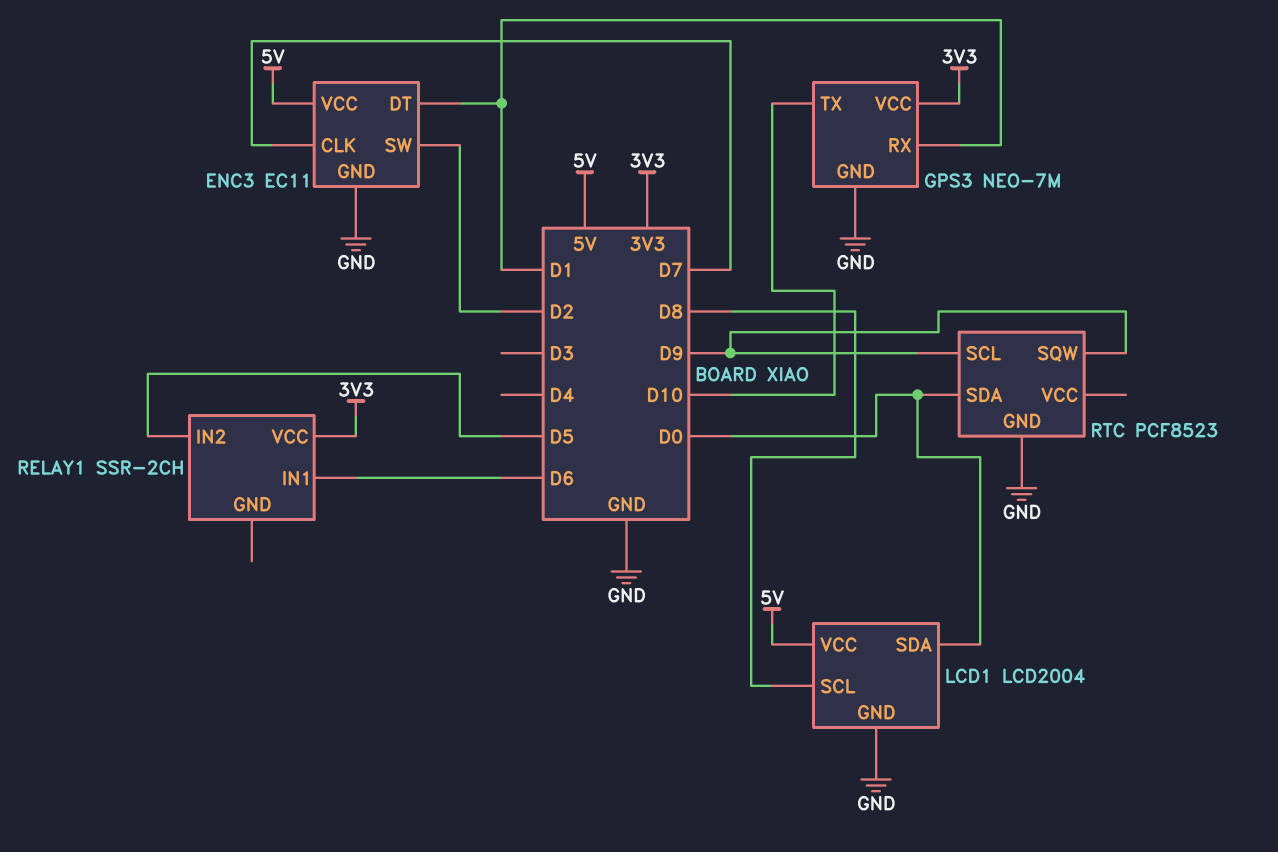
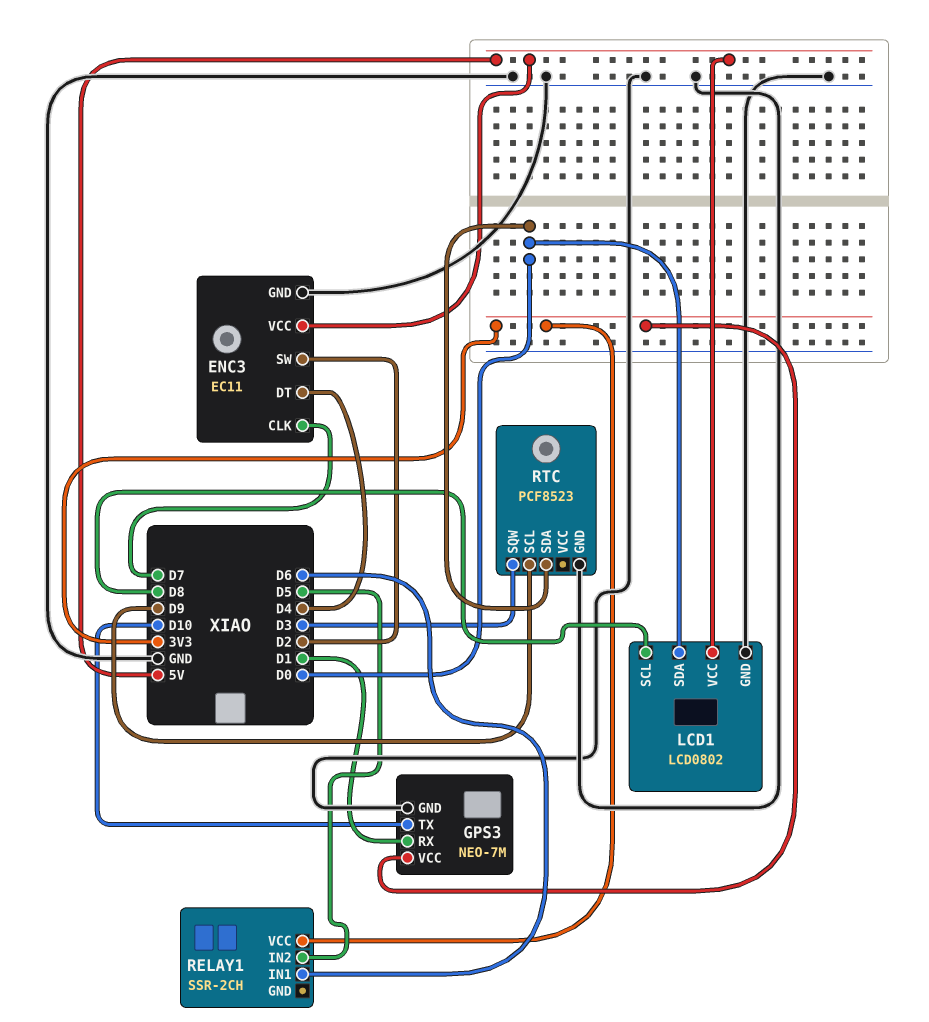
ENC3 pin DT: D1 -> D4
LCD1: LCD2004 -> LCD0802
RTC pin SQW: D9 -> D3

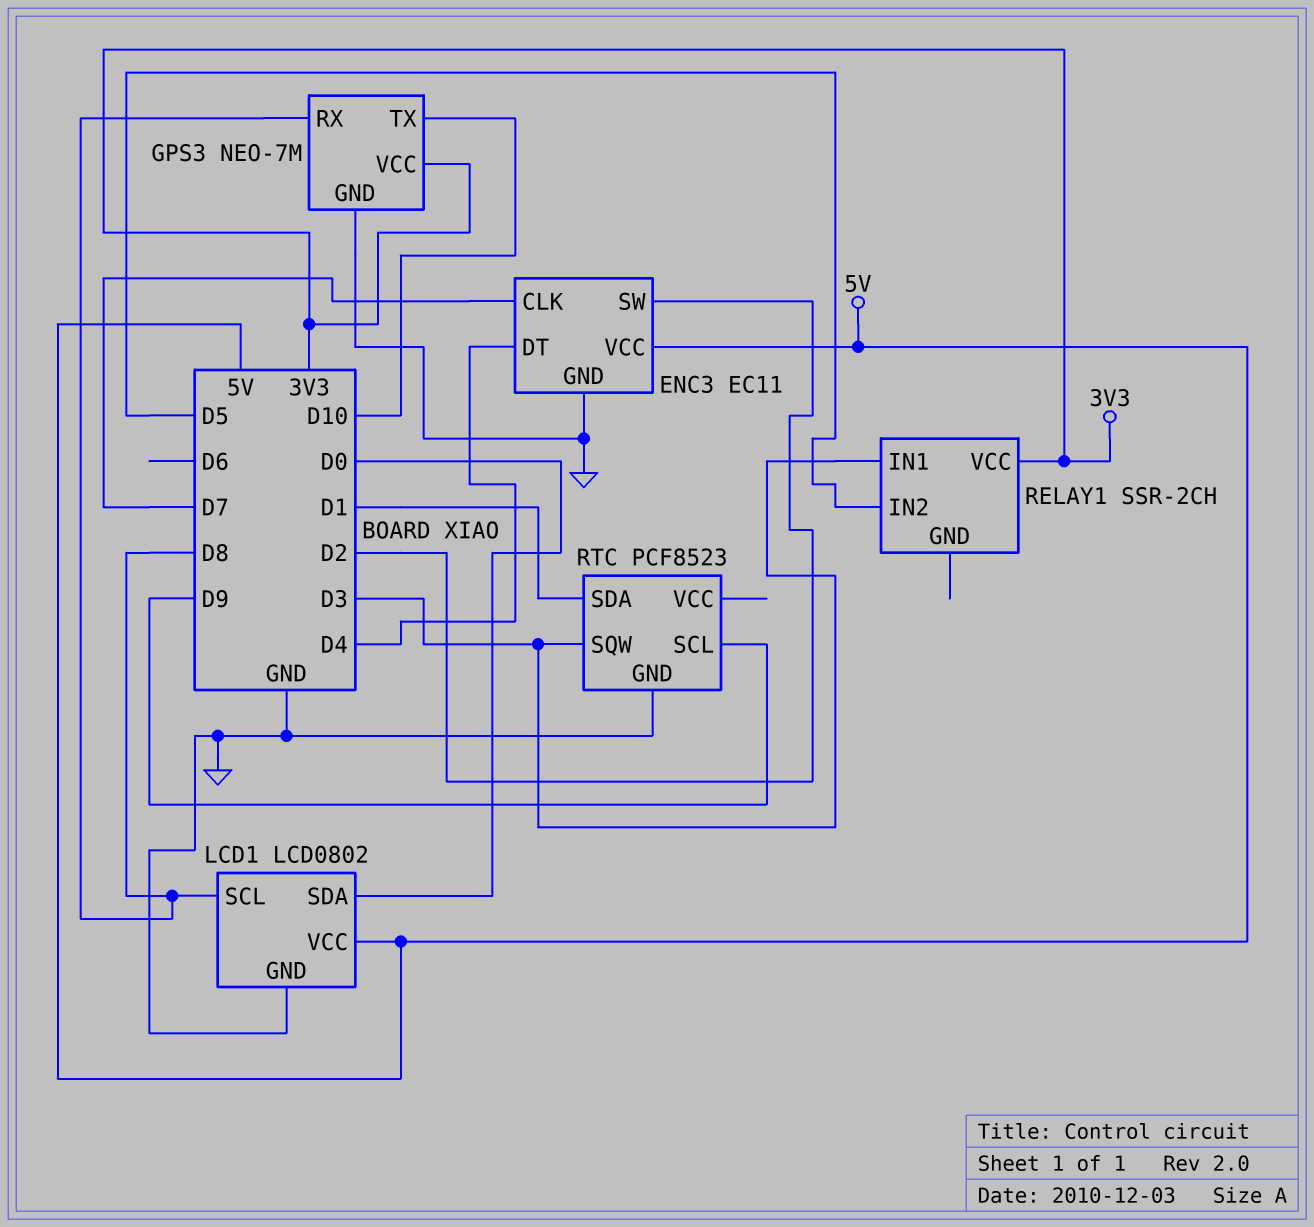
GPS3 pin RX: D1 -> D8
RELAY1 pin IN1: D6 -> D3
RTC pin SDA: D0 -> D1

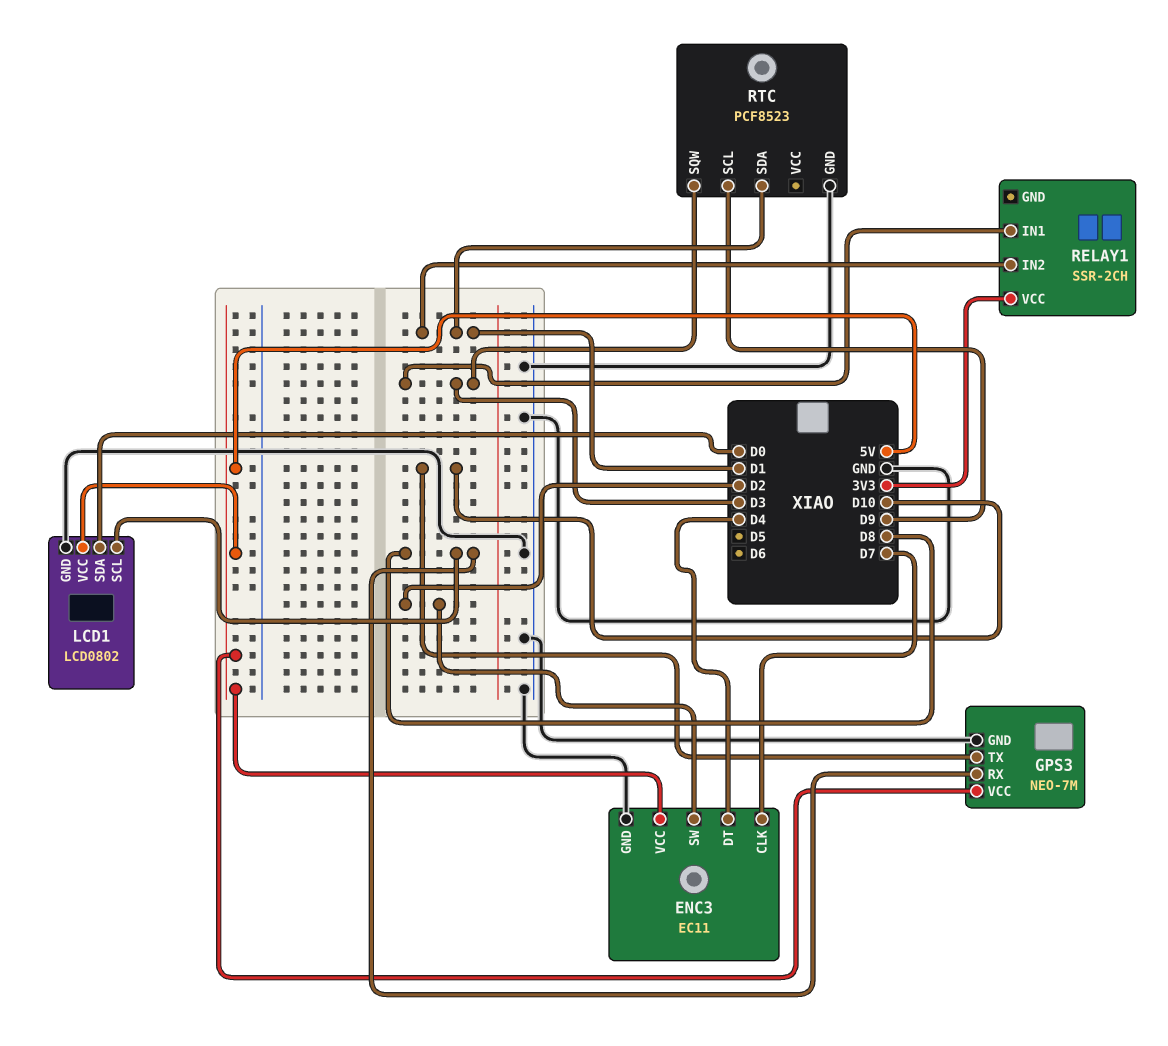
GPS3 pin VCC: 3V3 -> 5V
RELAY1 pin IN2: D5 -> D1

